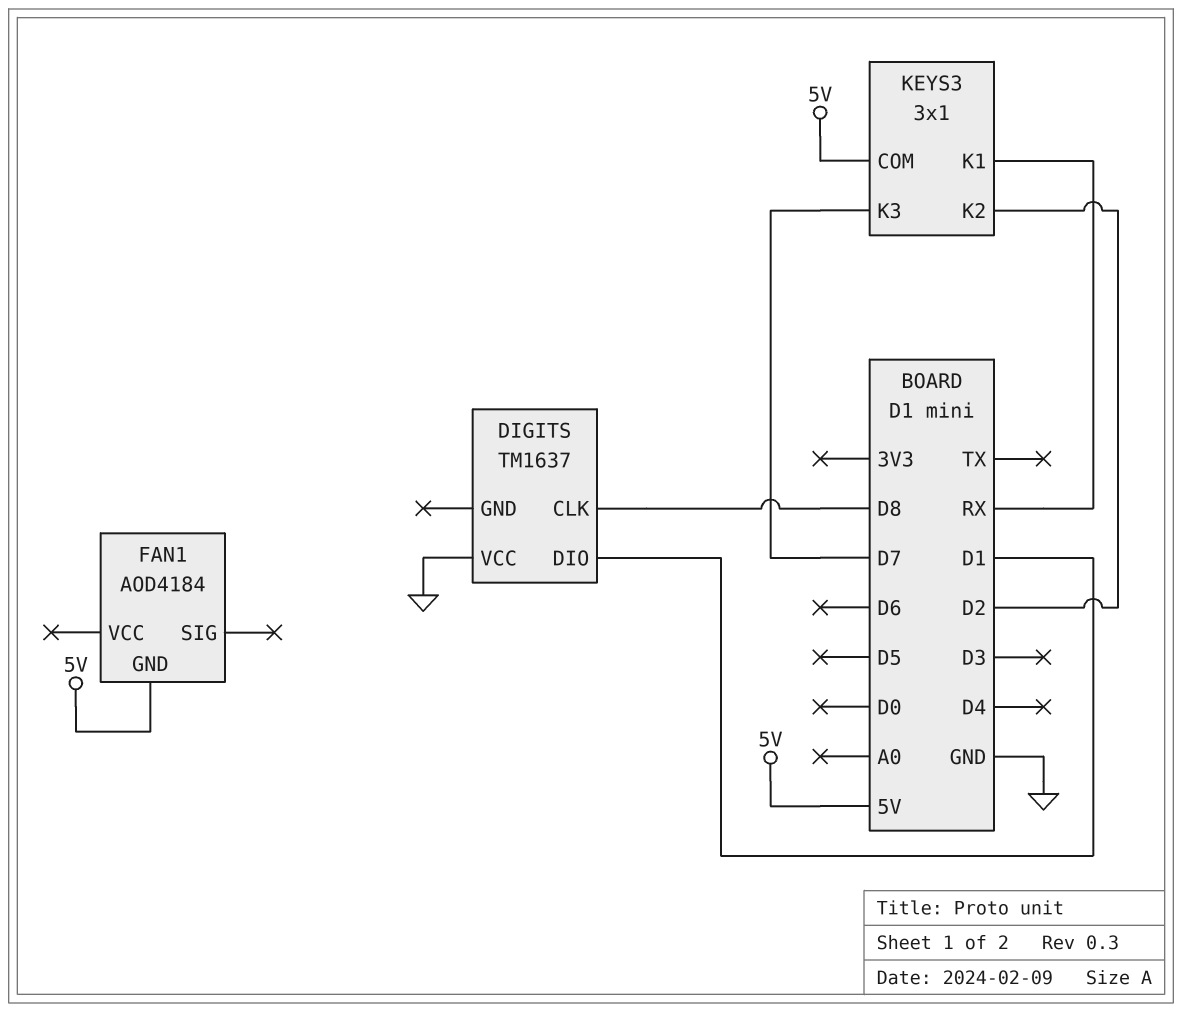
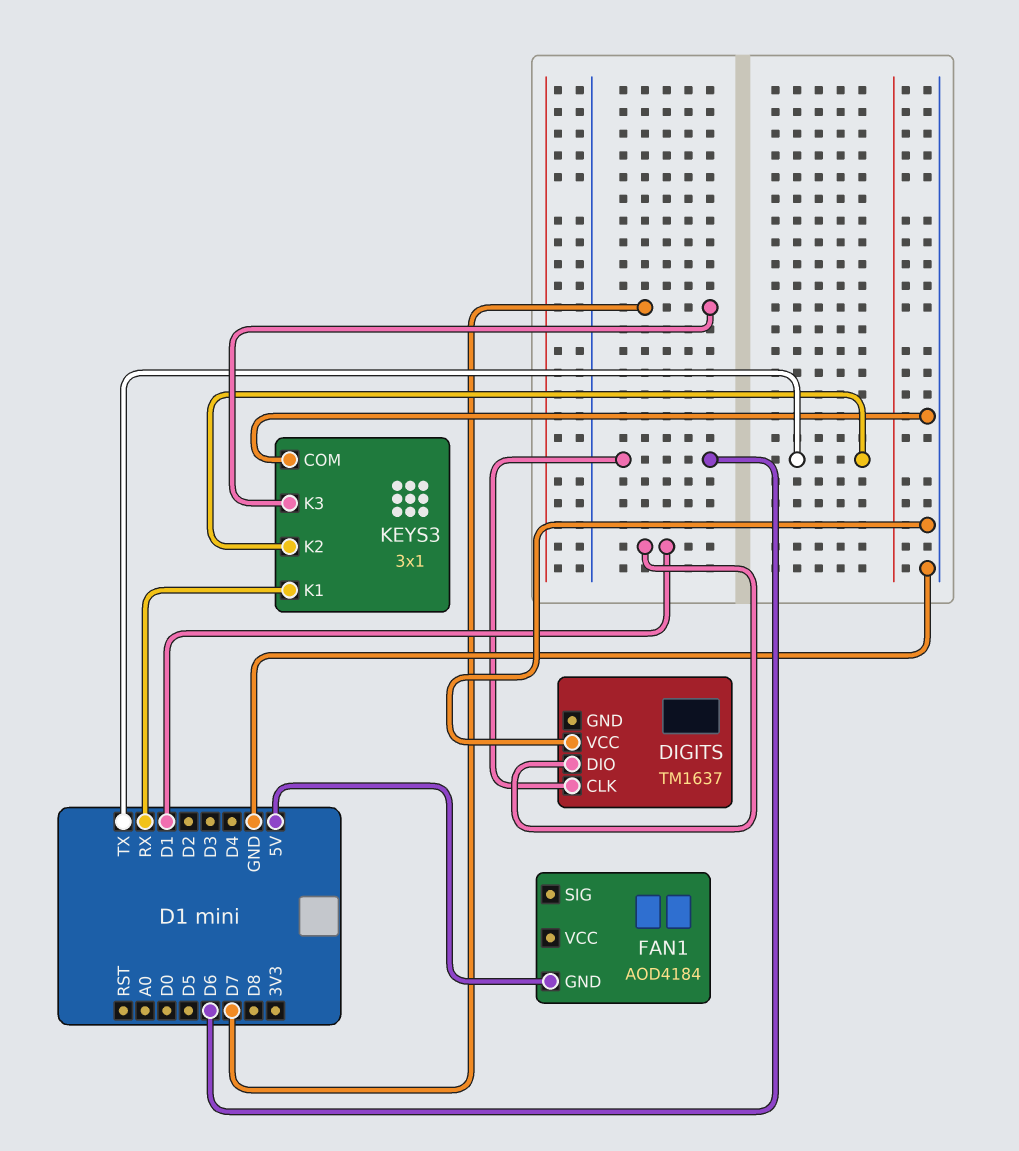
DIGITS pin CLK: D8 -> D6
KEYS3 pin COM: 5V -> GND
KEYS3 pin K2: D2 -> TX

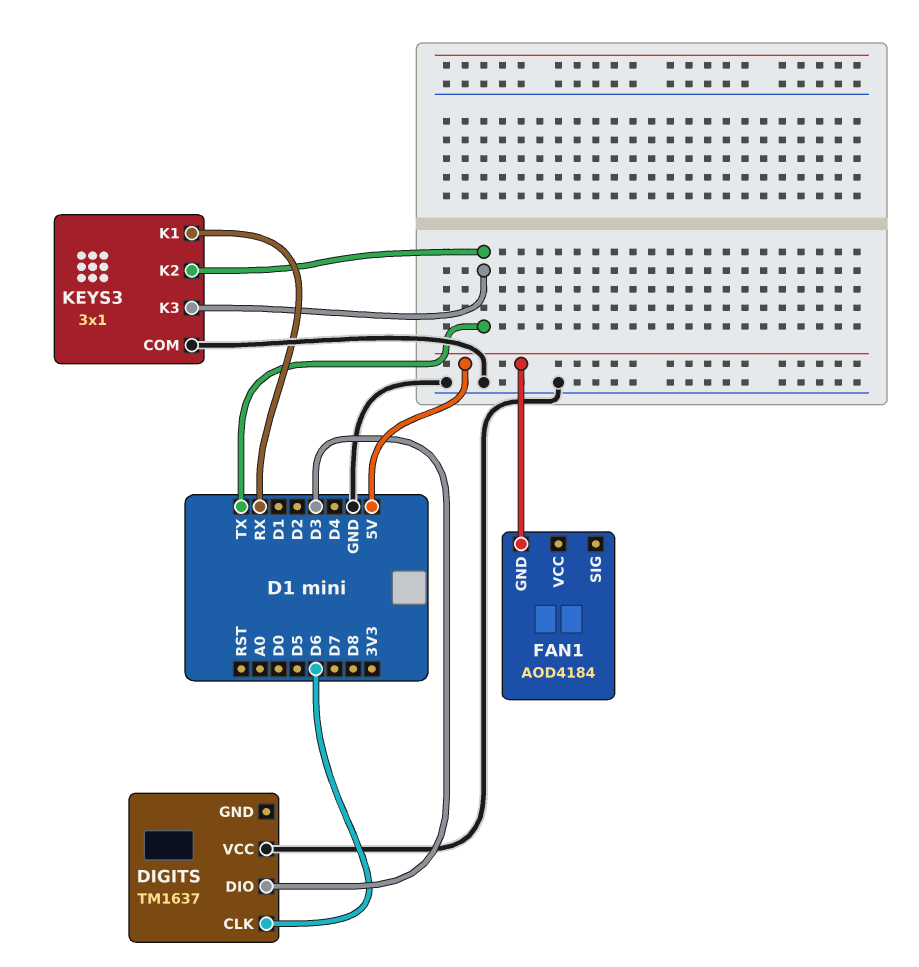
DIGITS pin DIO: D1 -> D3
KEYS3 pin K3: D7 -> TX

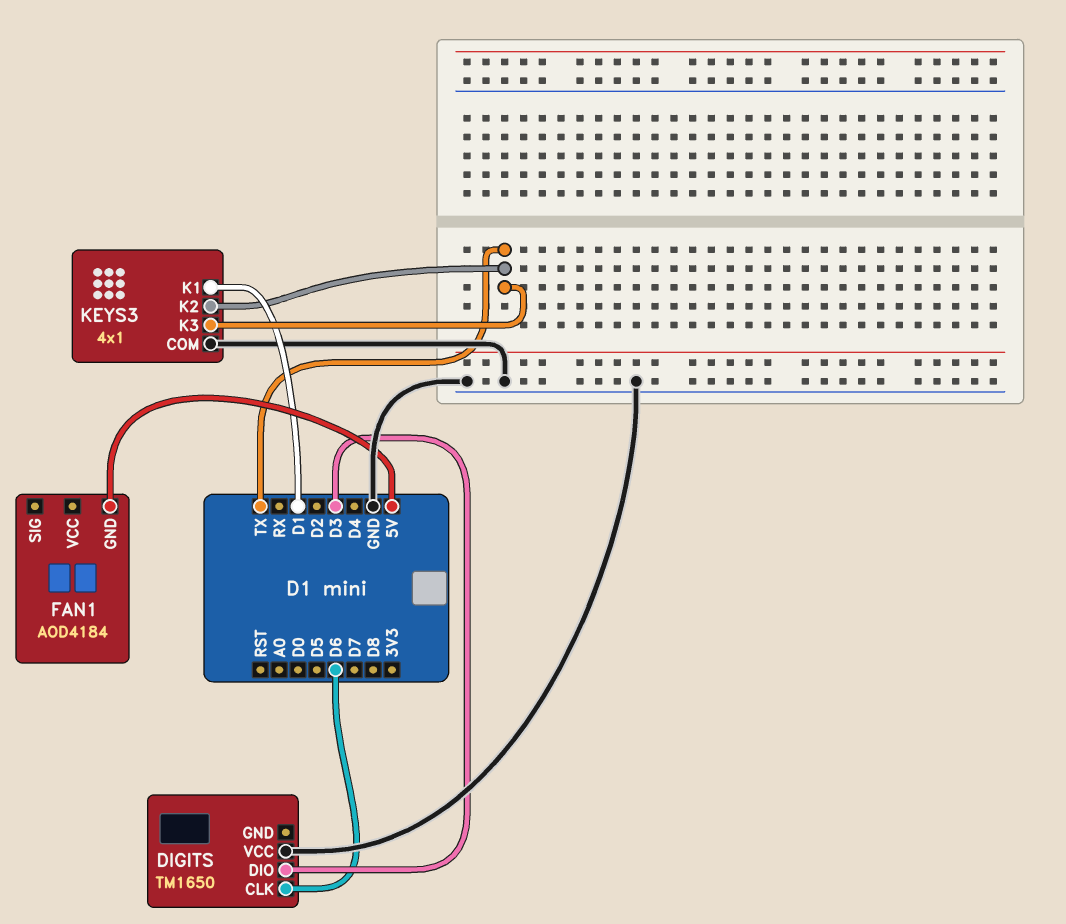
DIGITS: TM1637 -> TM1650
KEYS3: 3x1 -> 4x1
KEYS3 pin K1: RX -> D1

